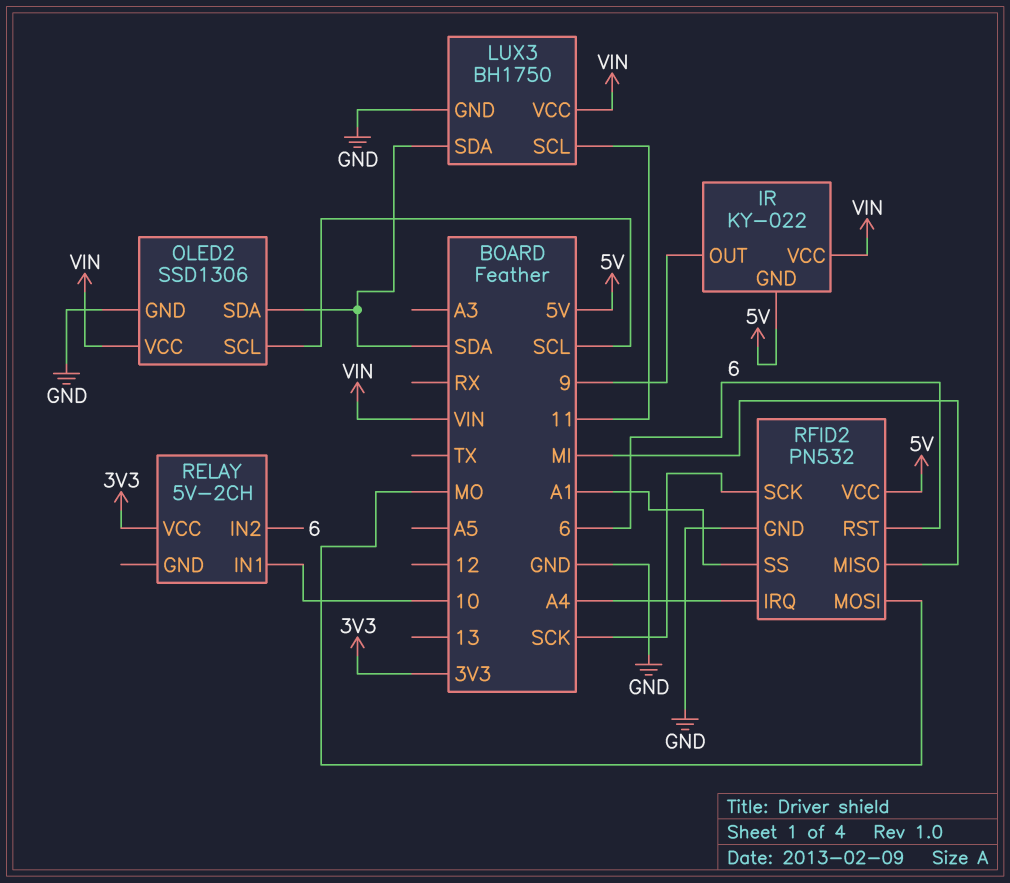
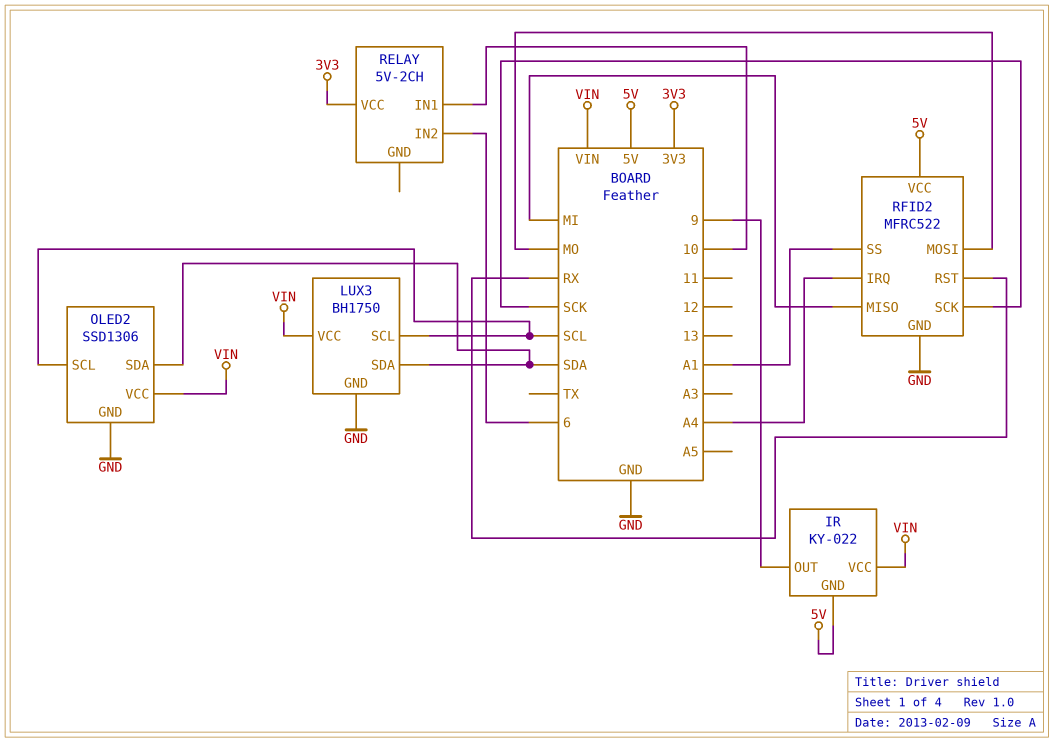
LUX3 pin SCL: 11 -> SCL
RFID2: PN532 -> MFRC522
RFID2 pin RST: 6 -> RX

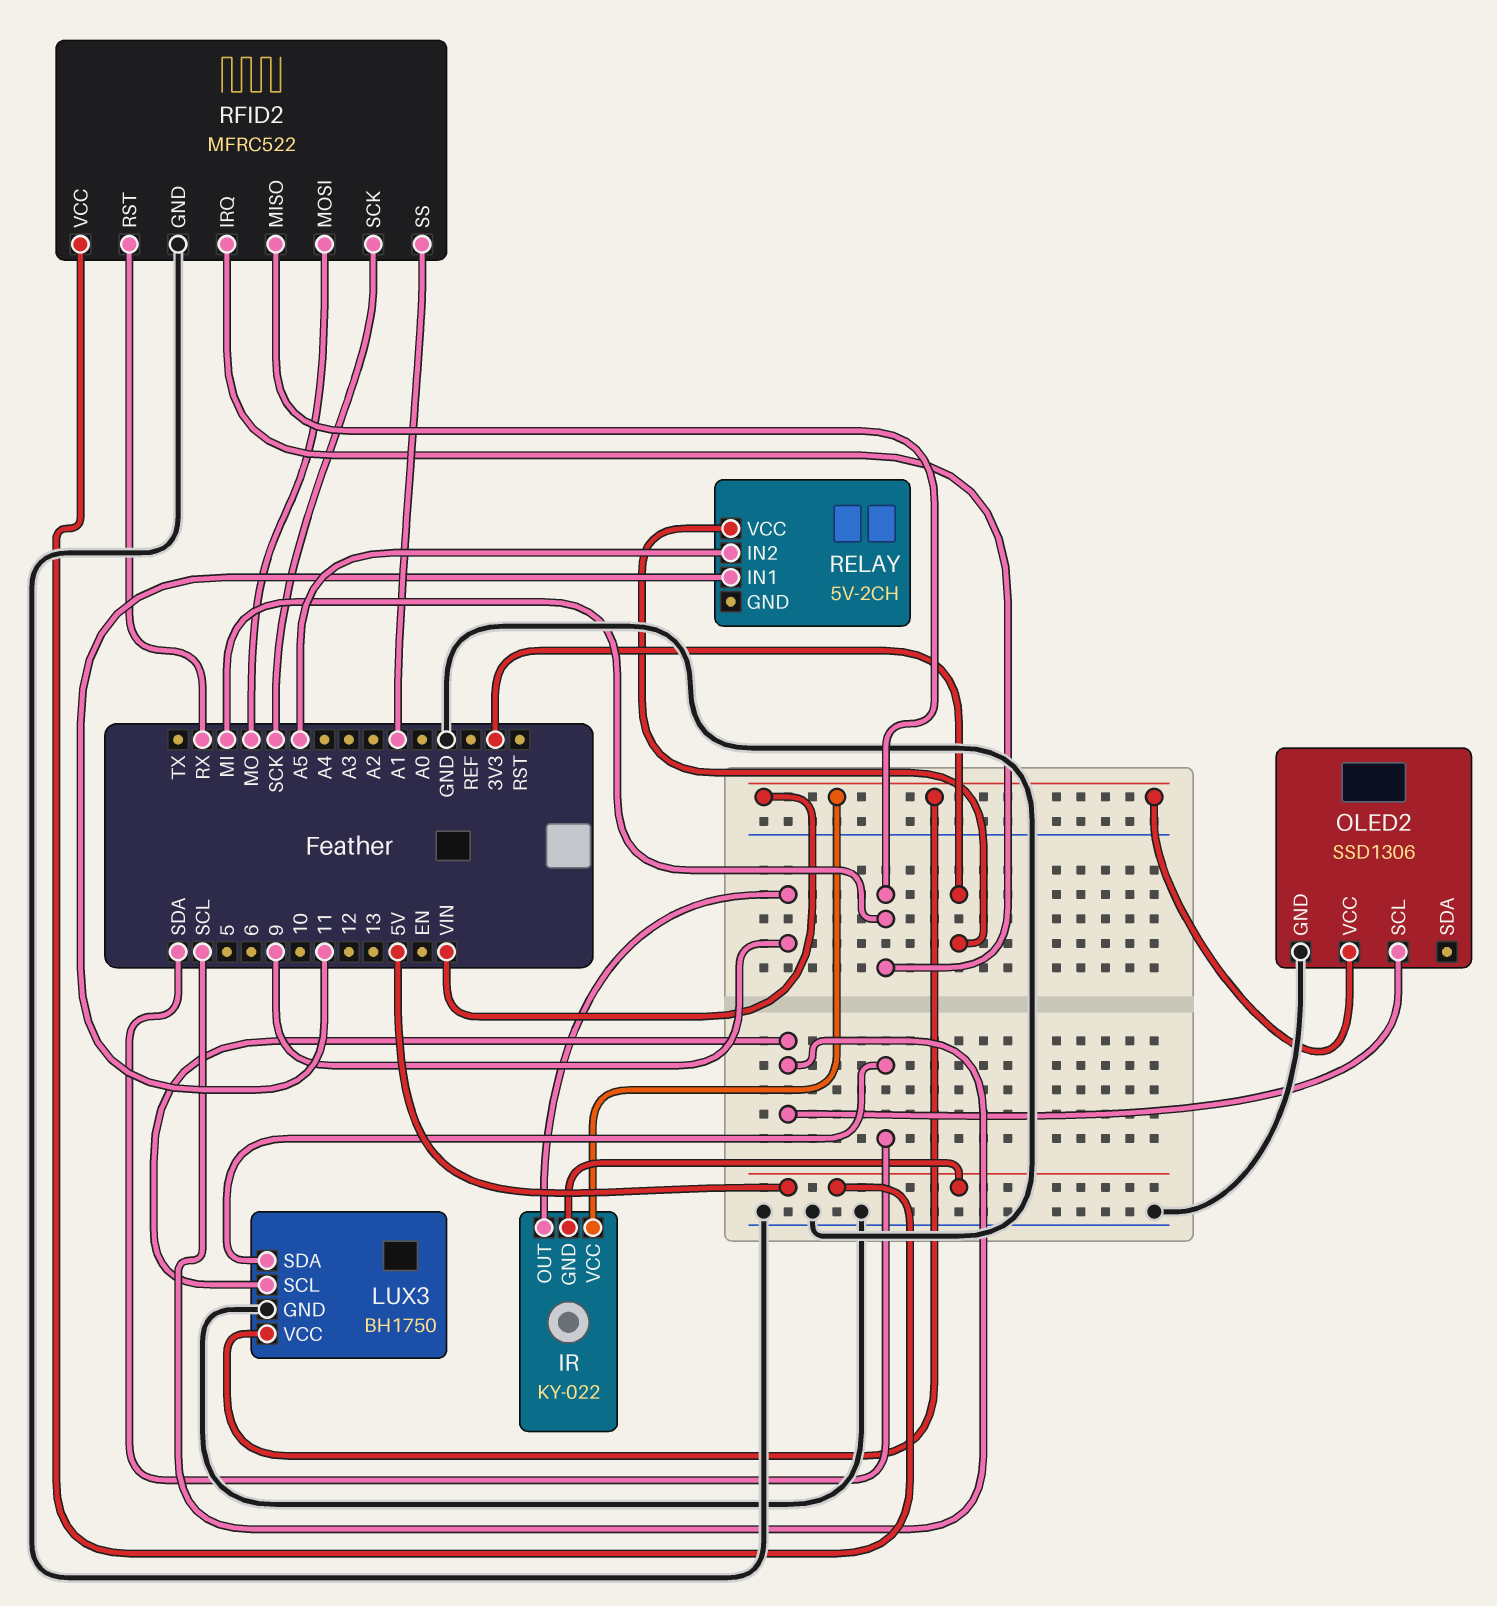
OLED2 pin SDA: SDA -> none
RELAY pin IN1: 10 -> 11
RELAY pin IN2: 6 -> A5
RFID2 pin IRQ: A4 -> MI

